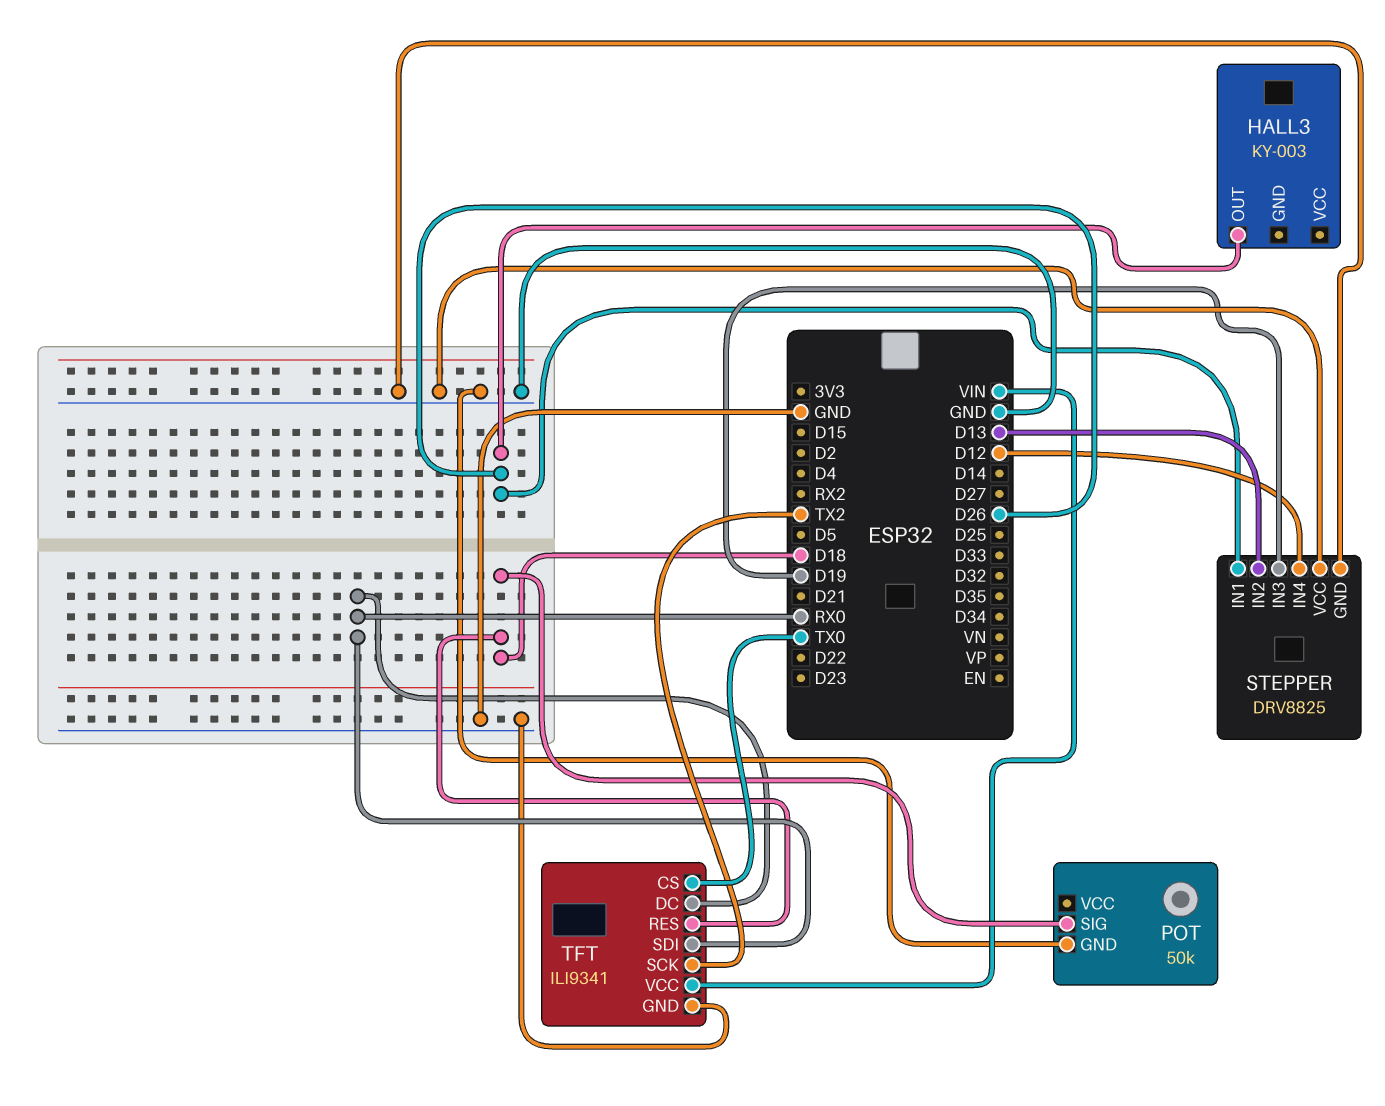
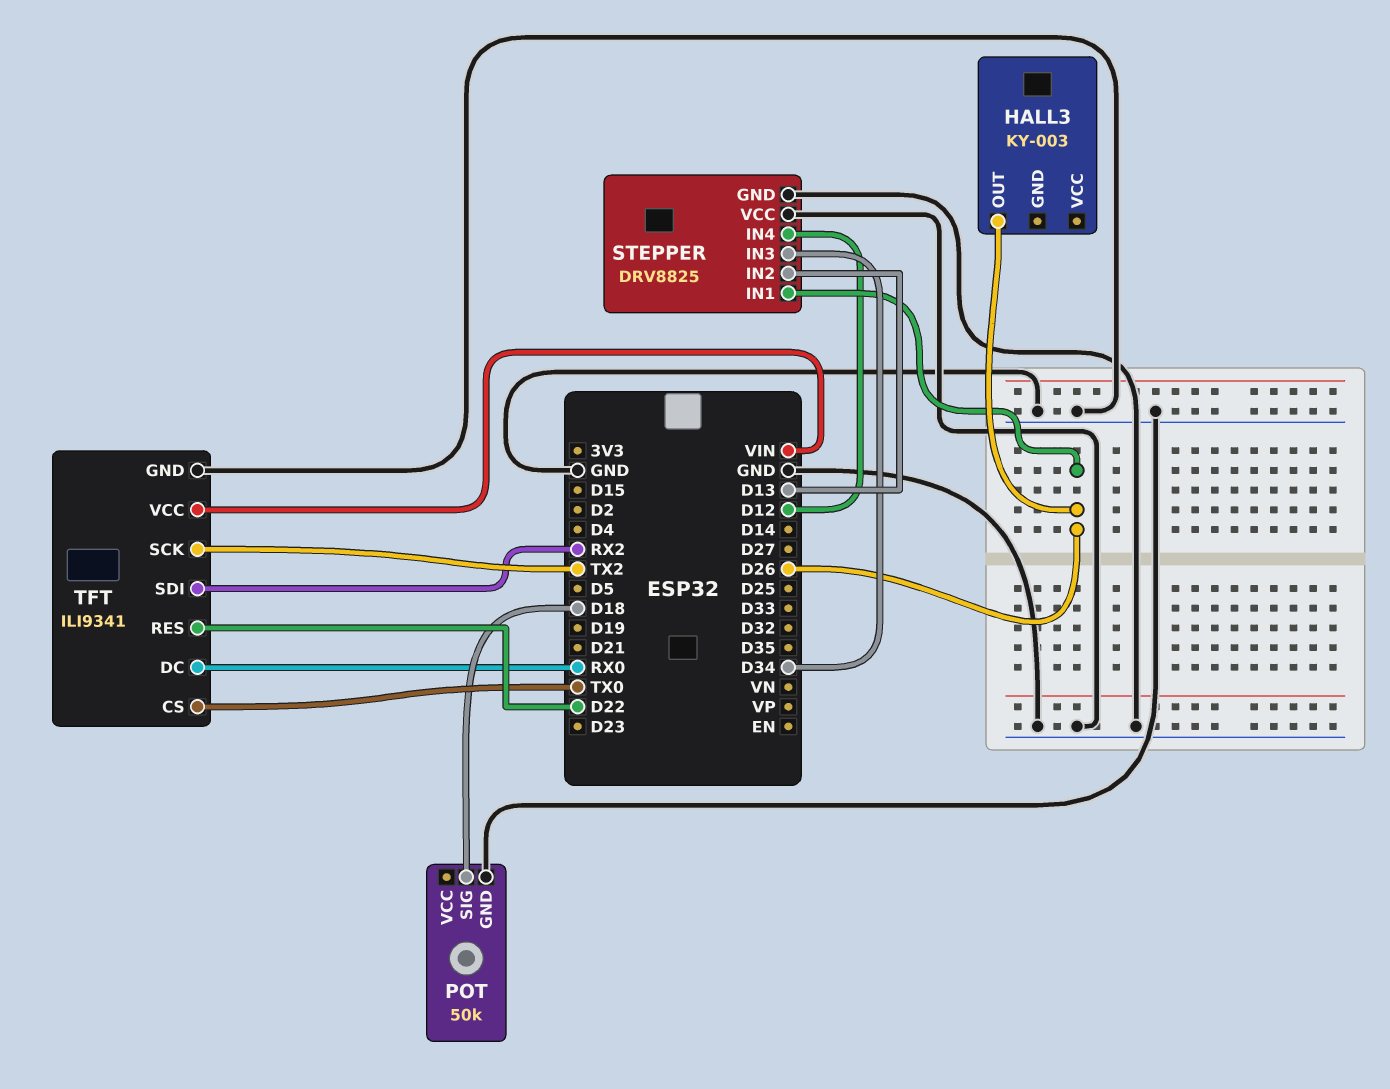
STEPPER pin IN3: D19 -> D34
TFT pin RES: D18 -> D22
TFT pin SDI: RX0 -> RX2

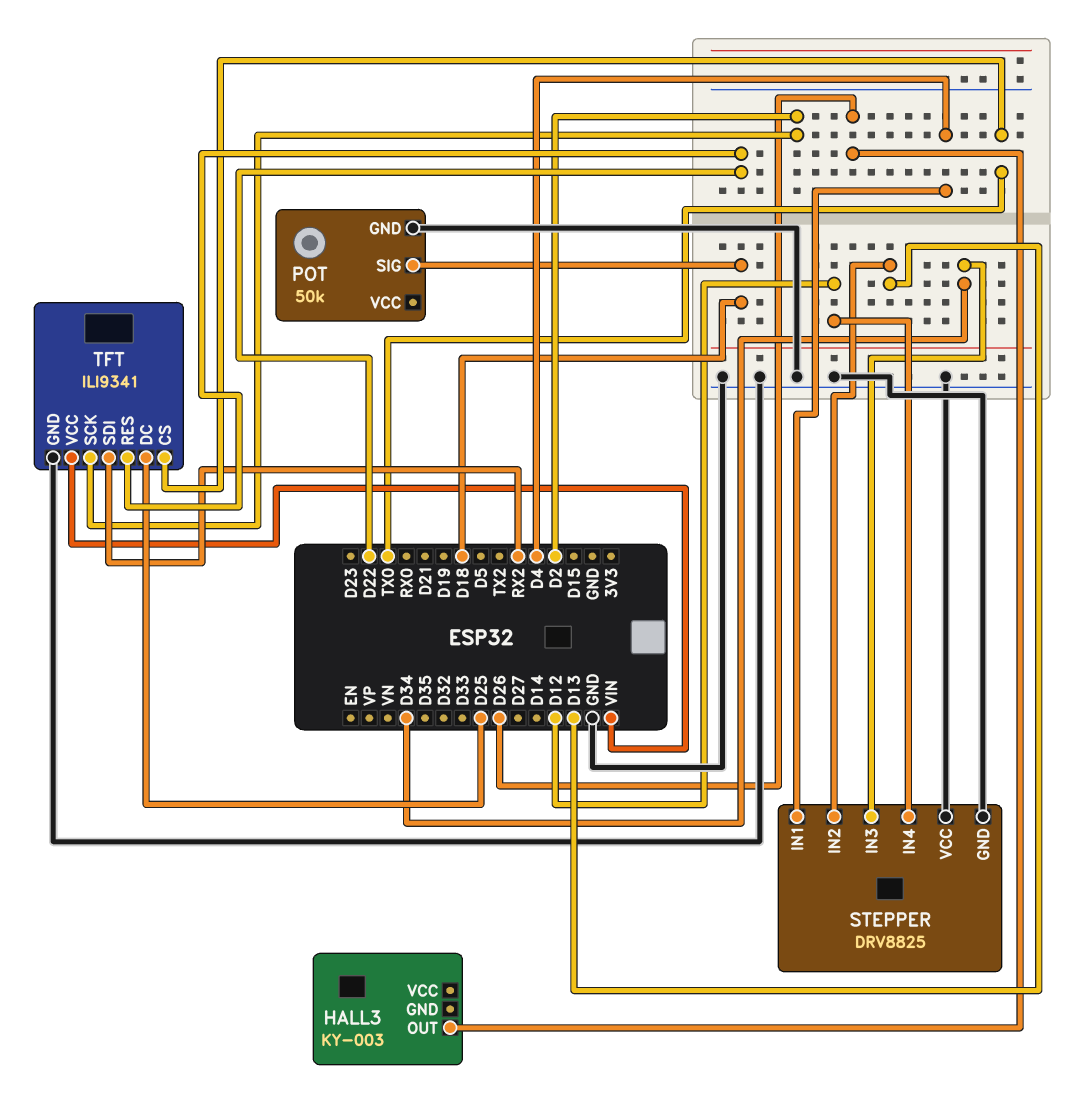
STEPPER pin IN1: D26 -> D4
TFT pin DC: RX0 -> D25
TFT pin SCK: TX2 -> D2

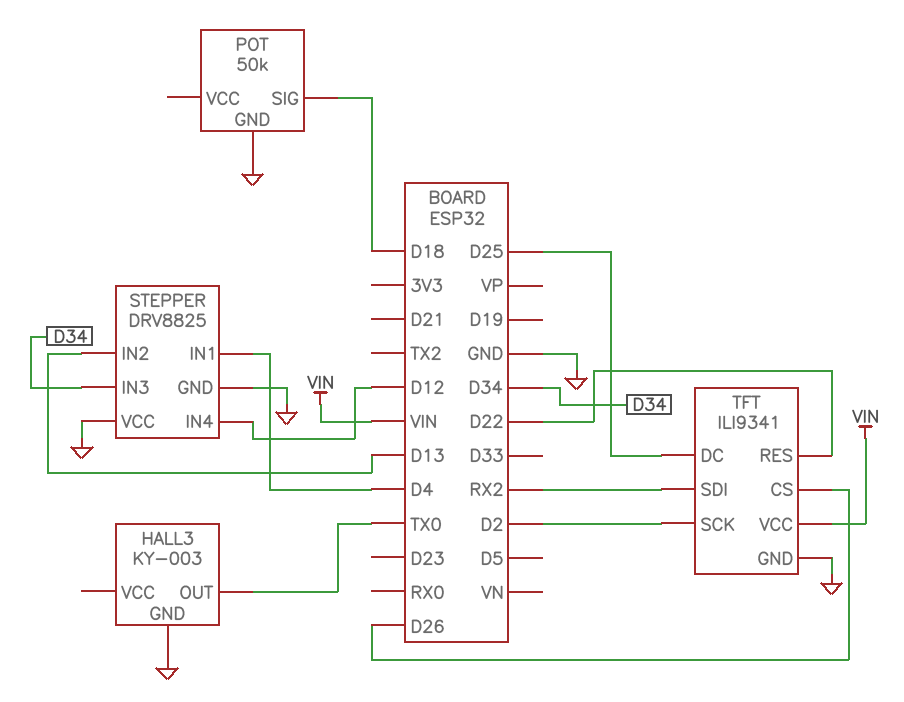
HALL3 pin GND: none -> GND
HALL3 pin OUT: D26 -> TX0
TFT pin CS: TX0 -> D26

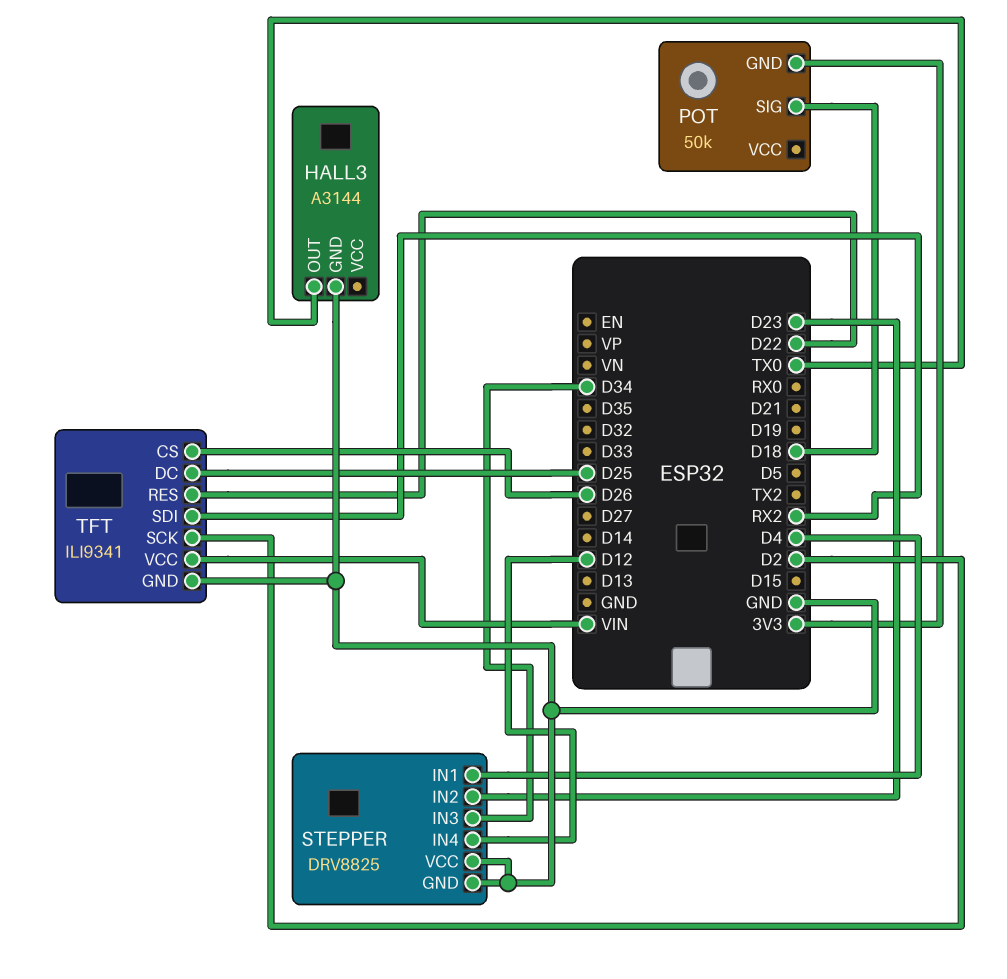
HALL3: KY-003 -> A3144
POT pin GND: GND -> 3V3
STEPPER pin IN2: D13 -> D23

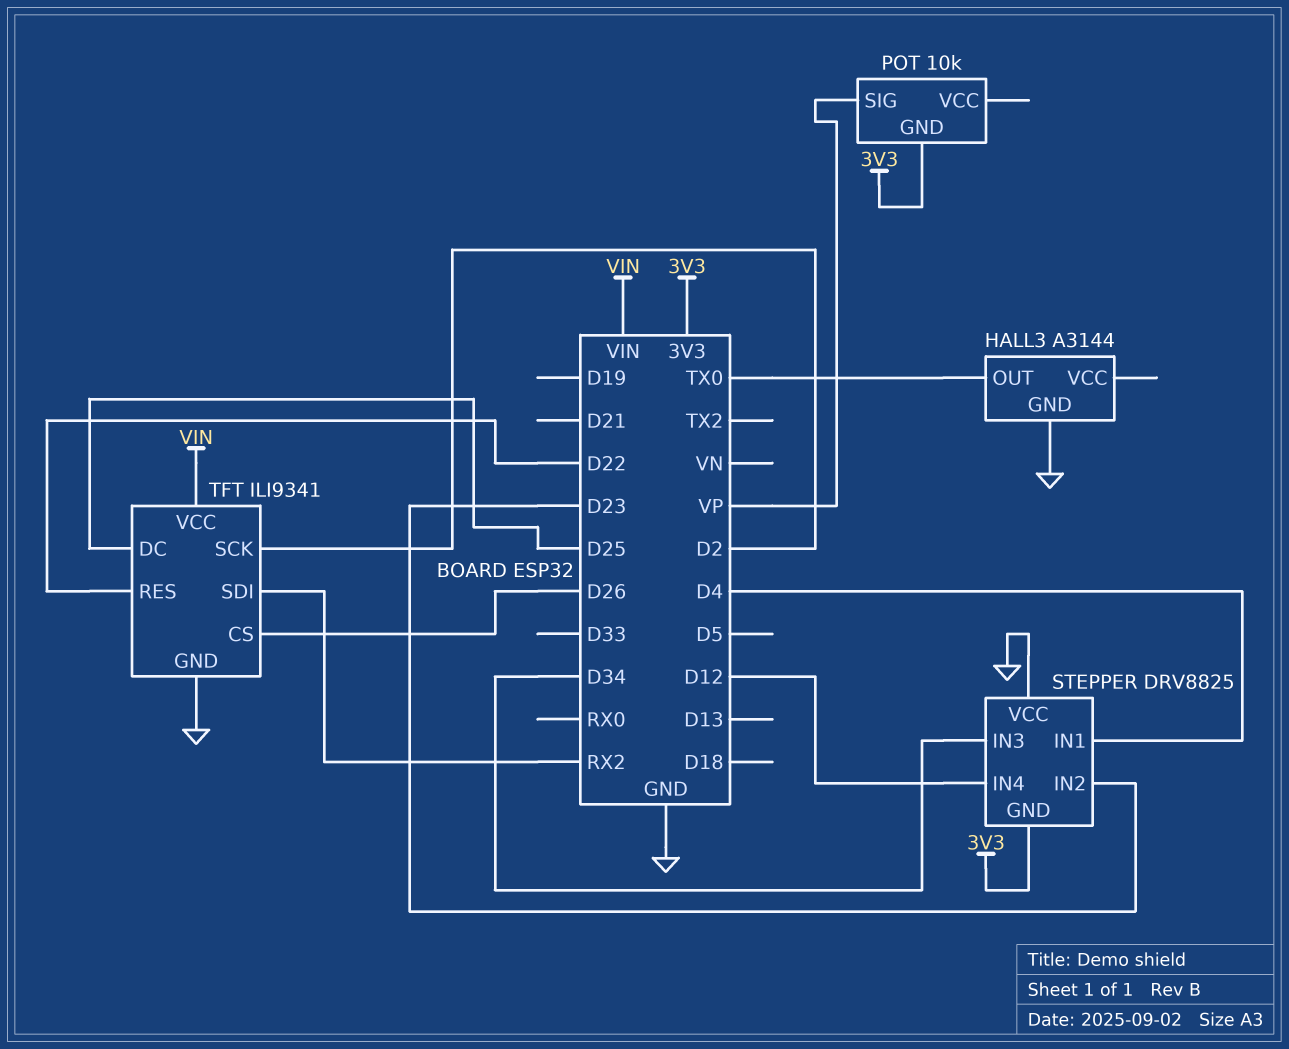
POT: 50k -> 10k
POT pin SIG: D18 -> VP
STEPPER pin GND: GND -> 3V3

